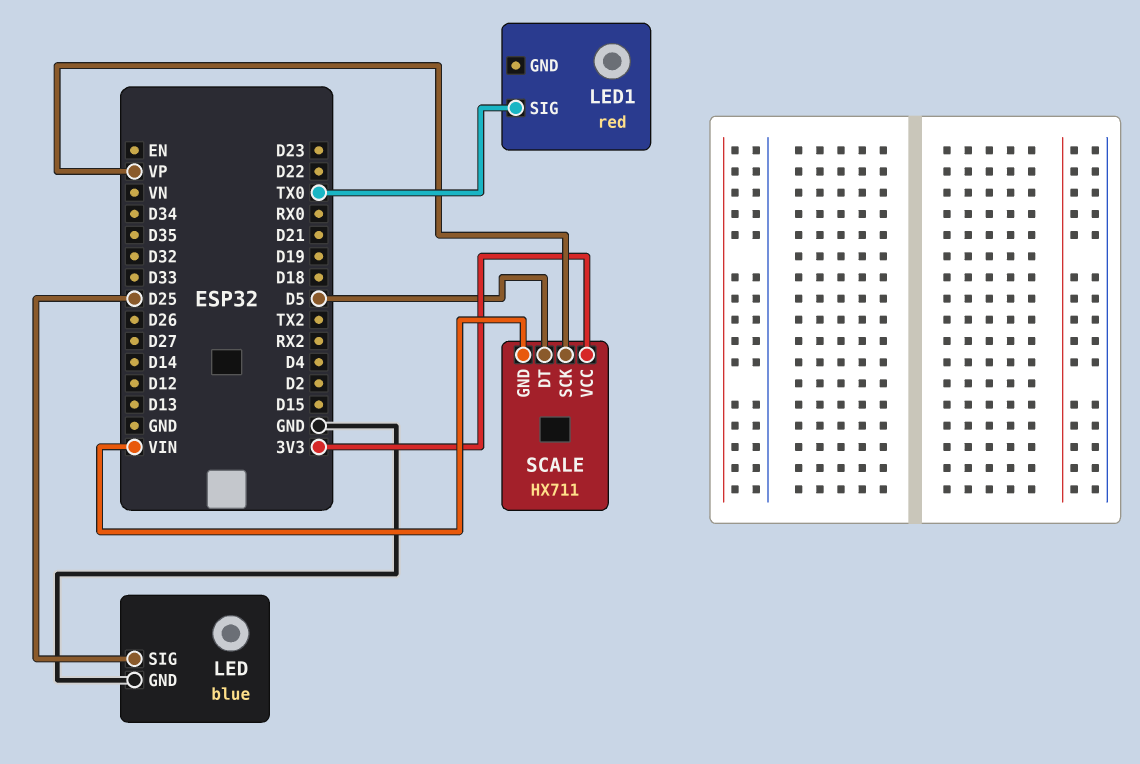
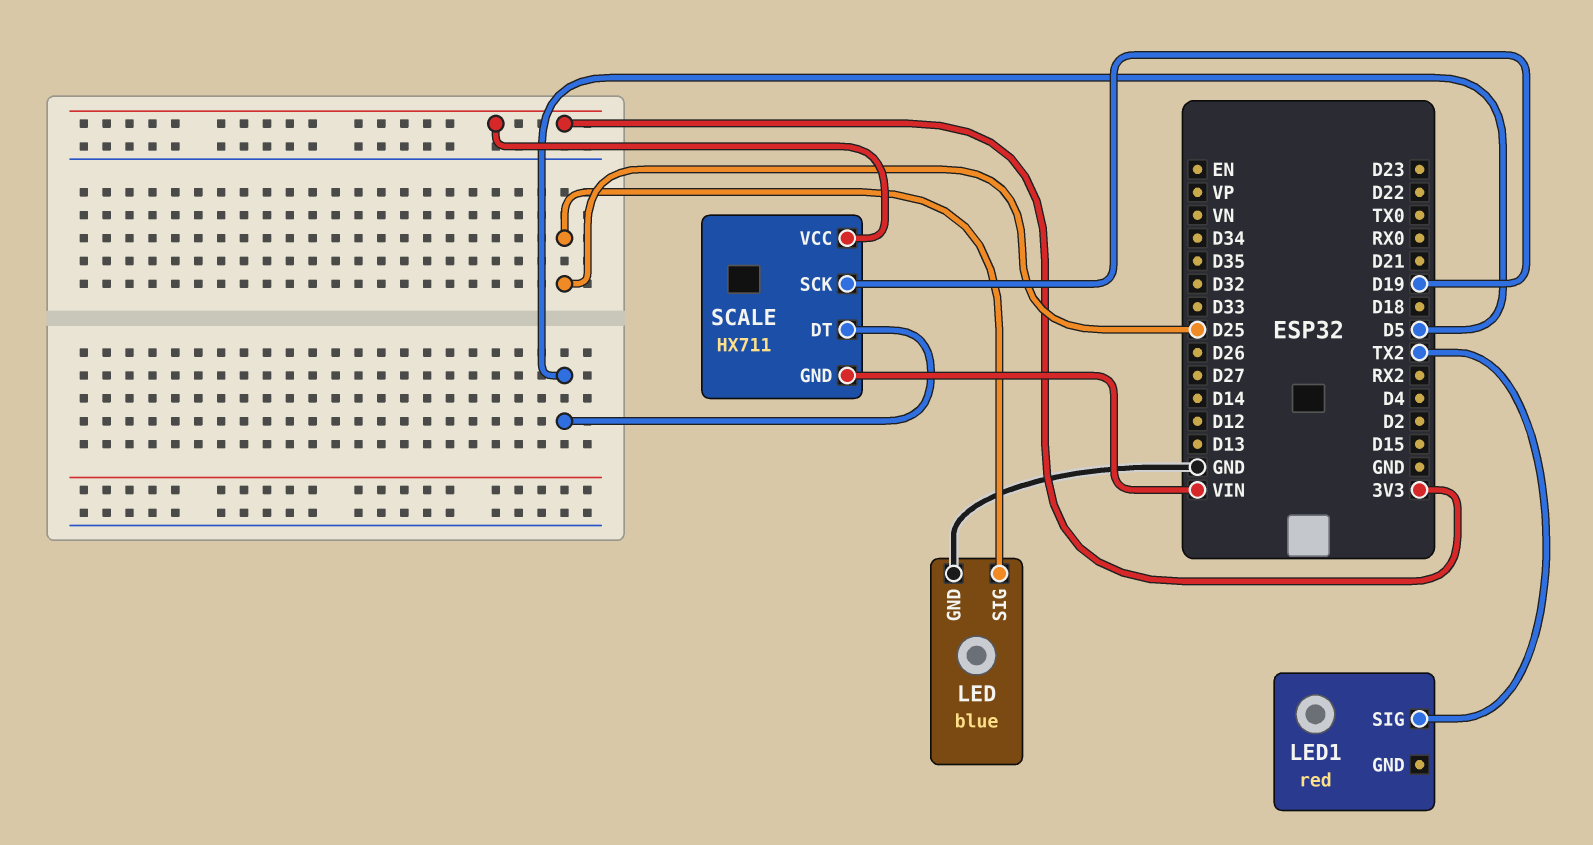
LED1 pin SIG: TX0 -> TX2
SCALE pin SCK: VP -> D19

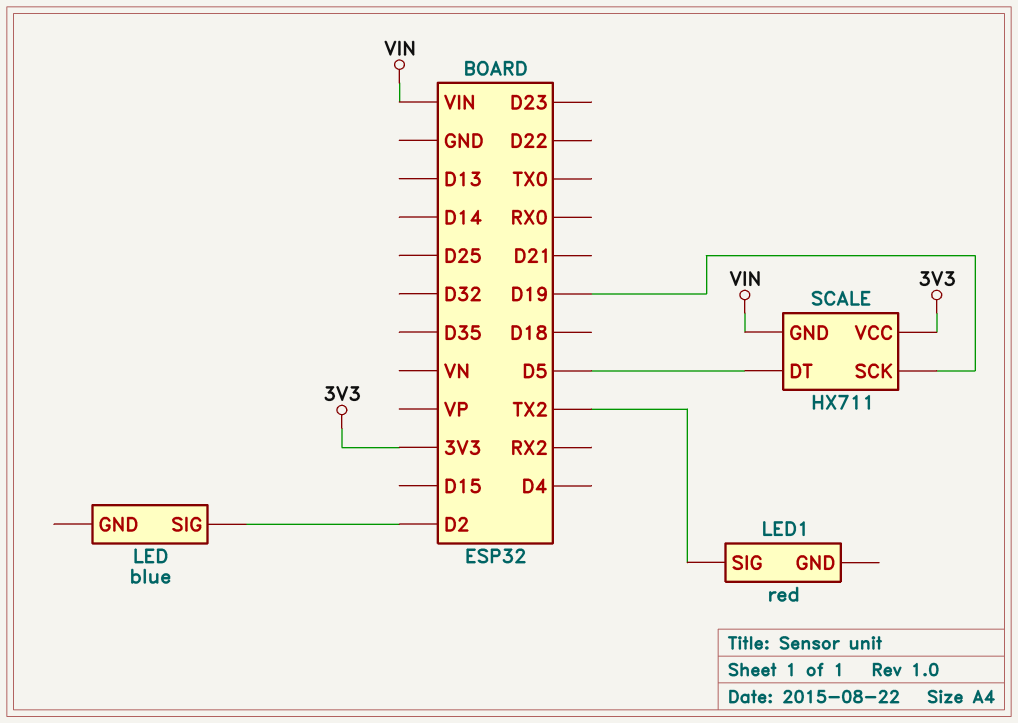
LED pin GND: GND -> none
LED pin SIG: D25 -> D2

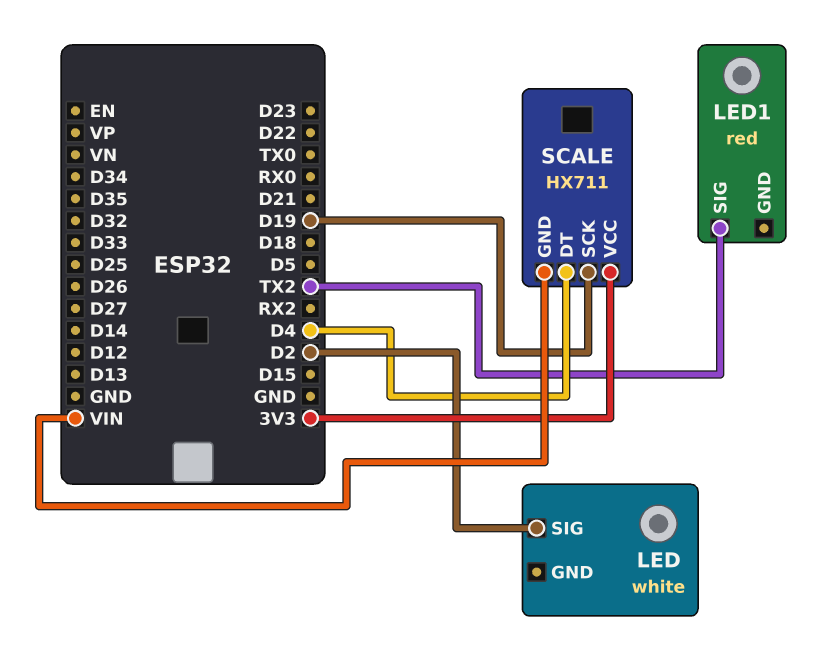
LED: blue -> white
SCALE pin DT: D5 -> D4

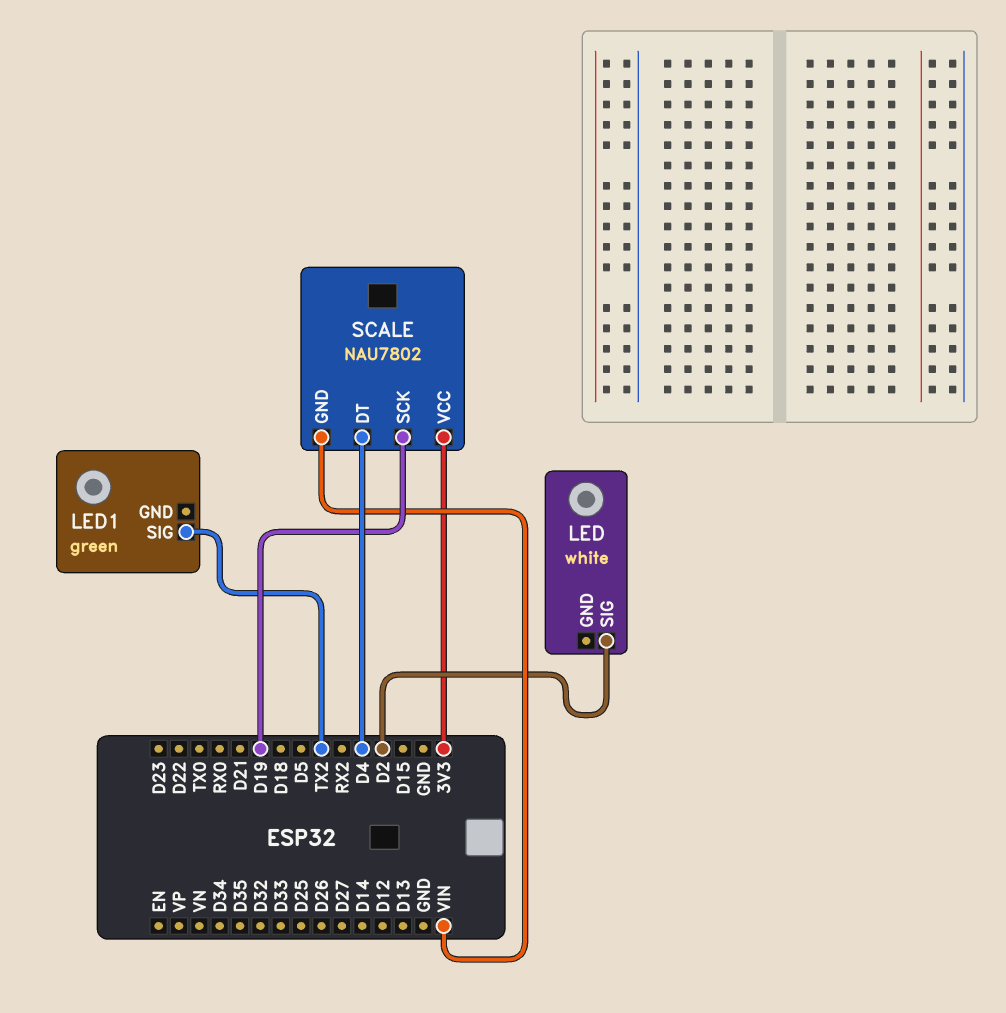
LED1: red -> green
SCALE: HX711 -> NAU7802

